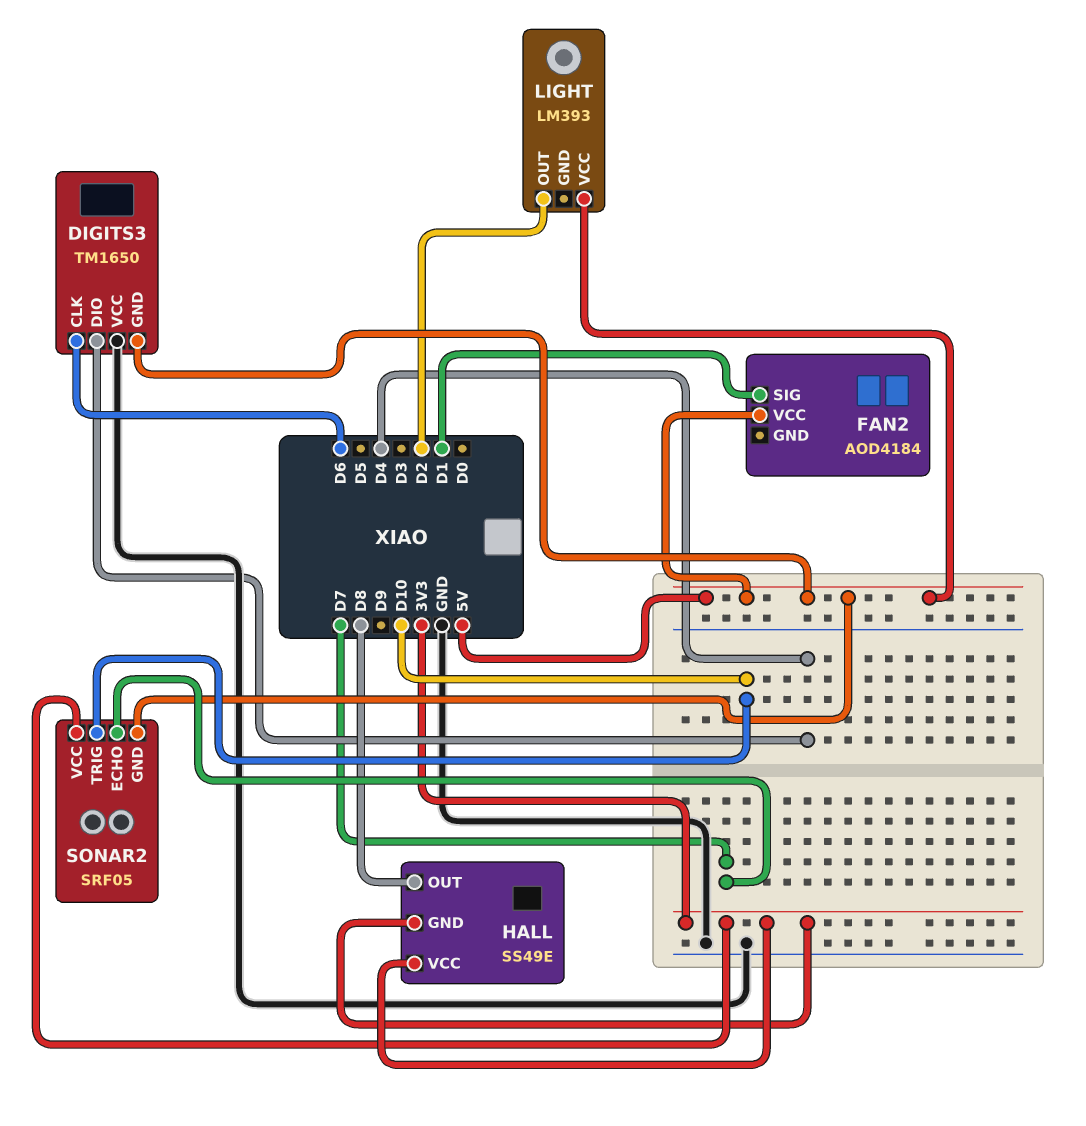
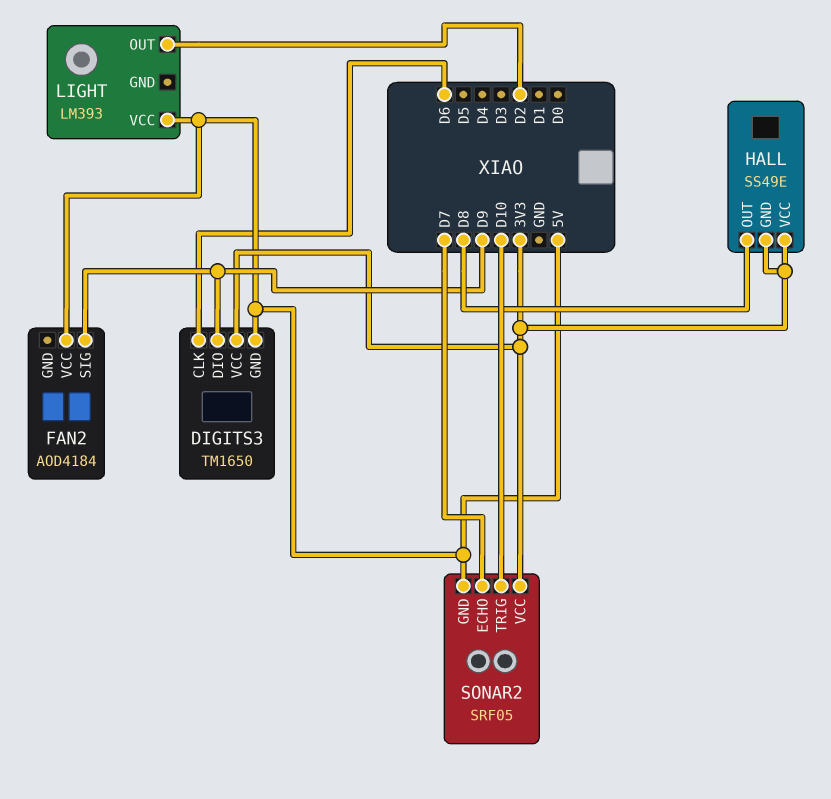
DIGITS3 pin DIO: D4 -> D9
DIGITS3 pin VCC: GND -> 3V3
FAN2 pin SIG: D1 -> D9

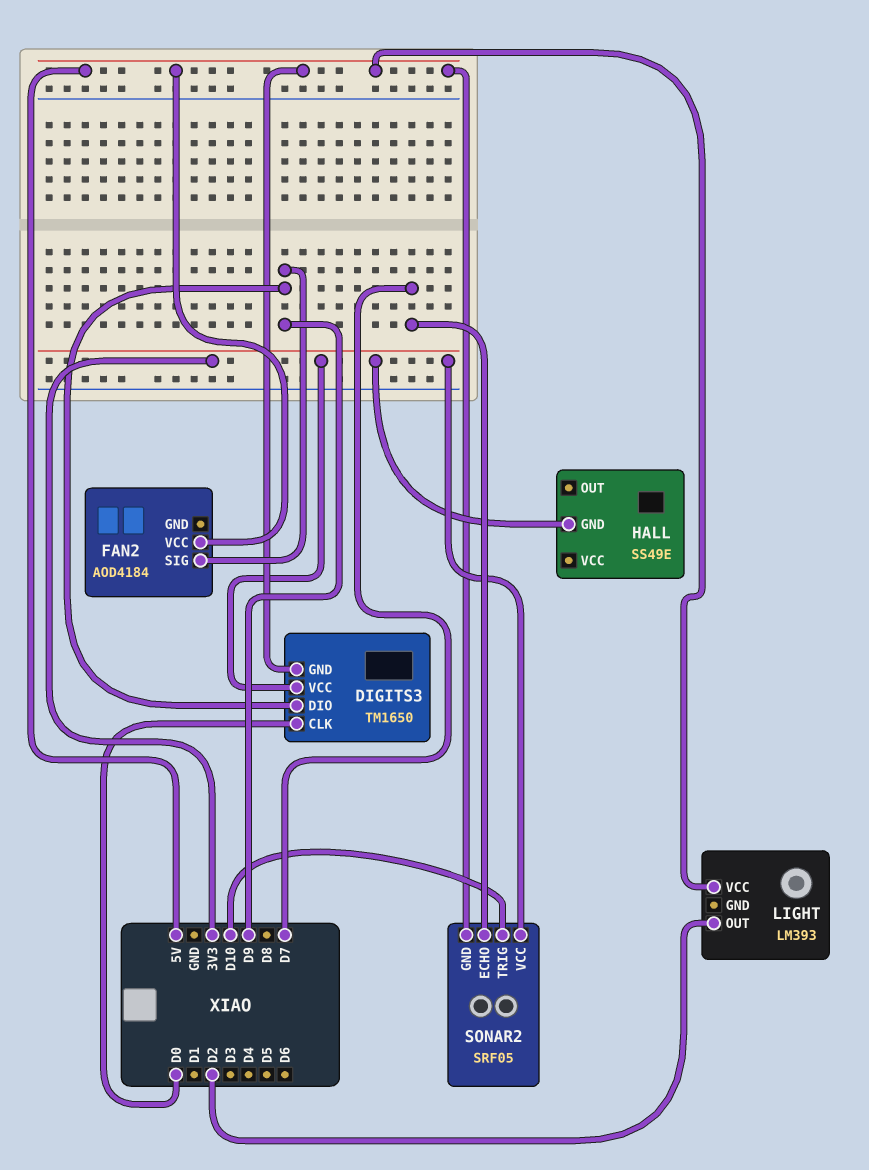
DIGITS3 pin CLK: D6 -> D0
HALL pin OUT: D8 -> none
HALL pin VCC: 3V3 -> none

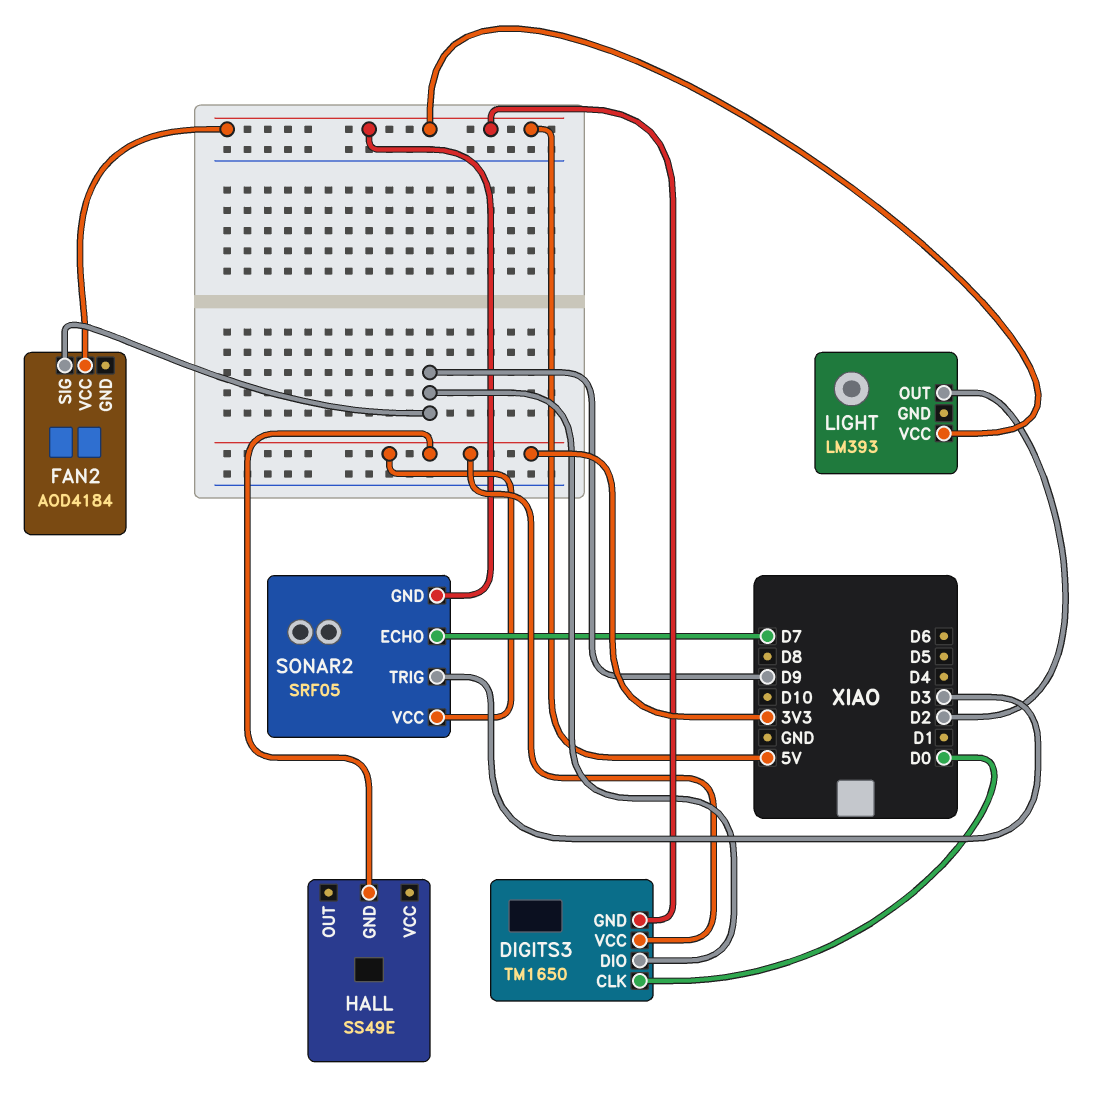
SONAR2 pin TRIG: D10 -> D3

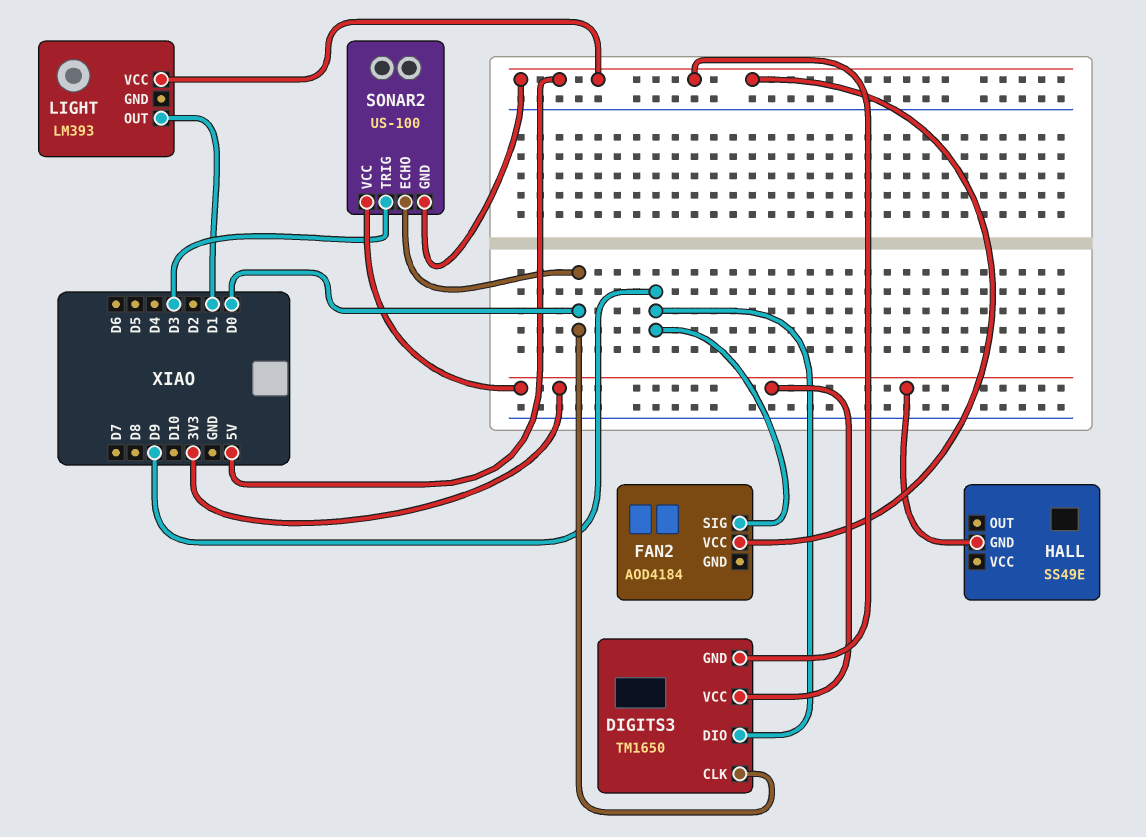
LIGHT pin OUT: D2 -> D1
SONAR2: SRF05 -> US-100
SONAR2 pin ECHO: D7 -> D0

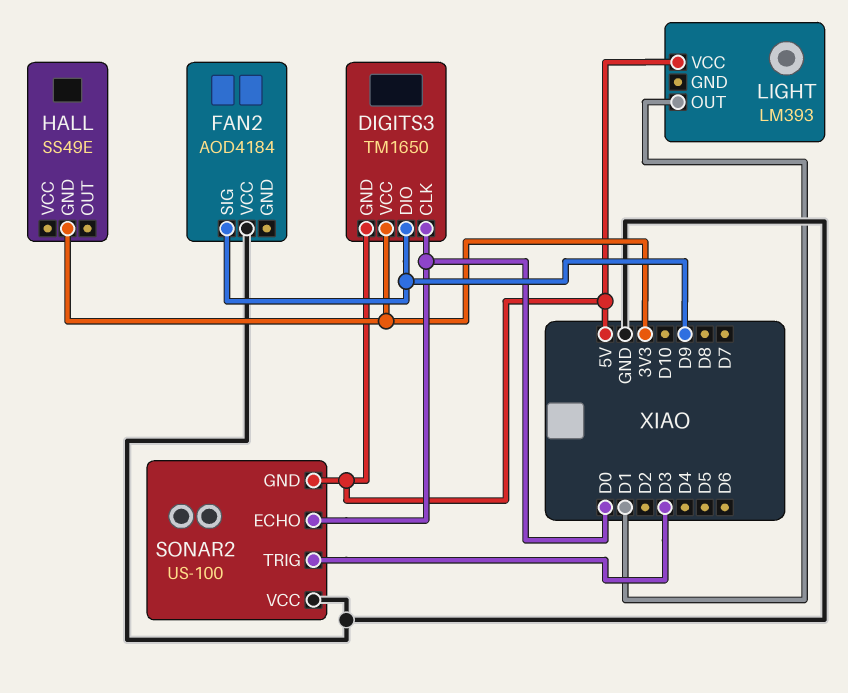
FAN2 pin VCC: 5V -> GND
SONAR2 pin VCC: 3V3 -> GND

